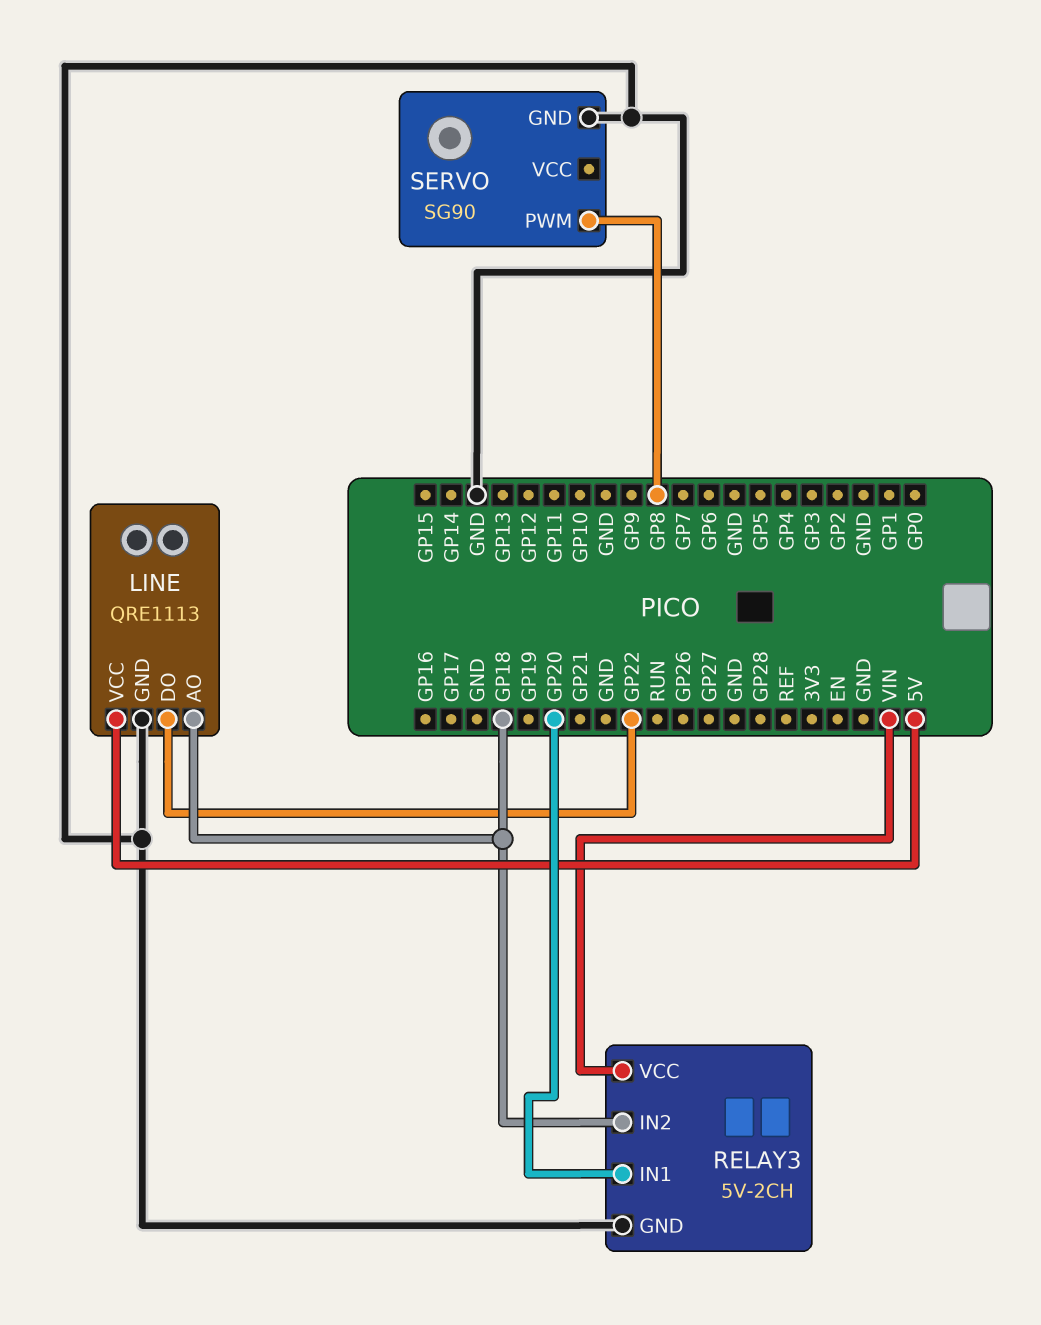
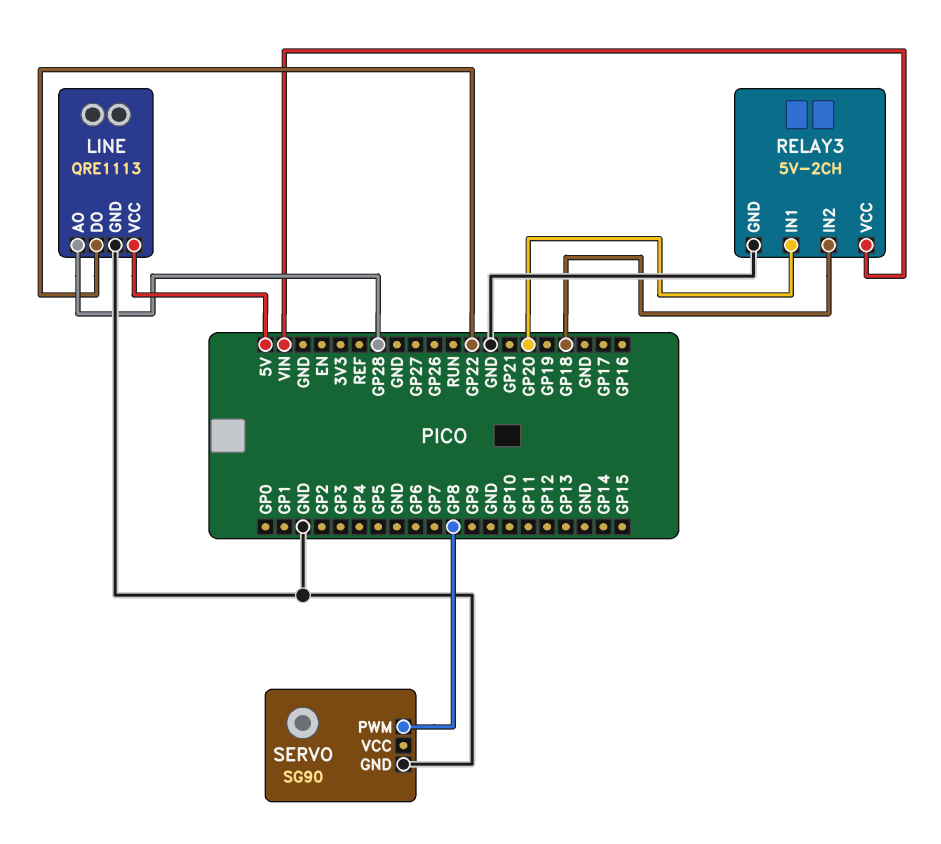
LINE pin AO: GP18 -> GP28

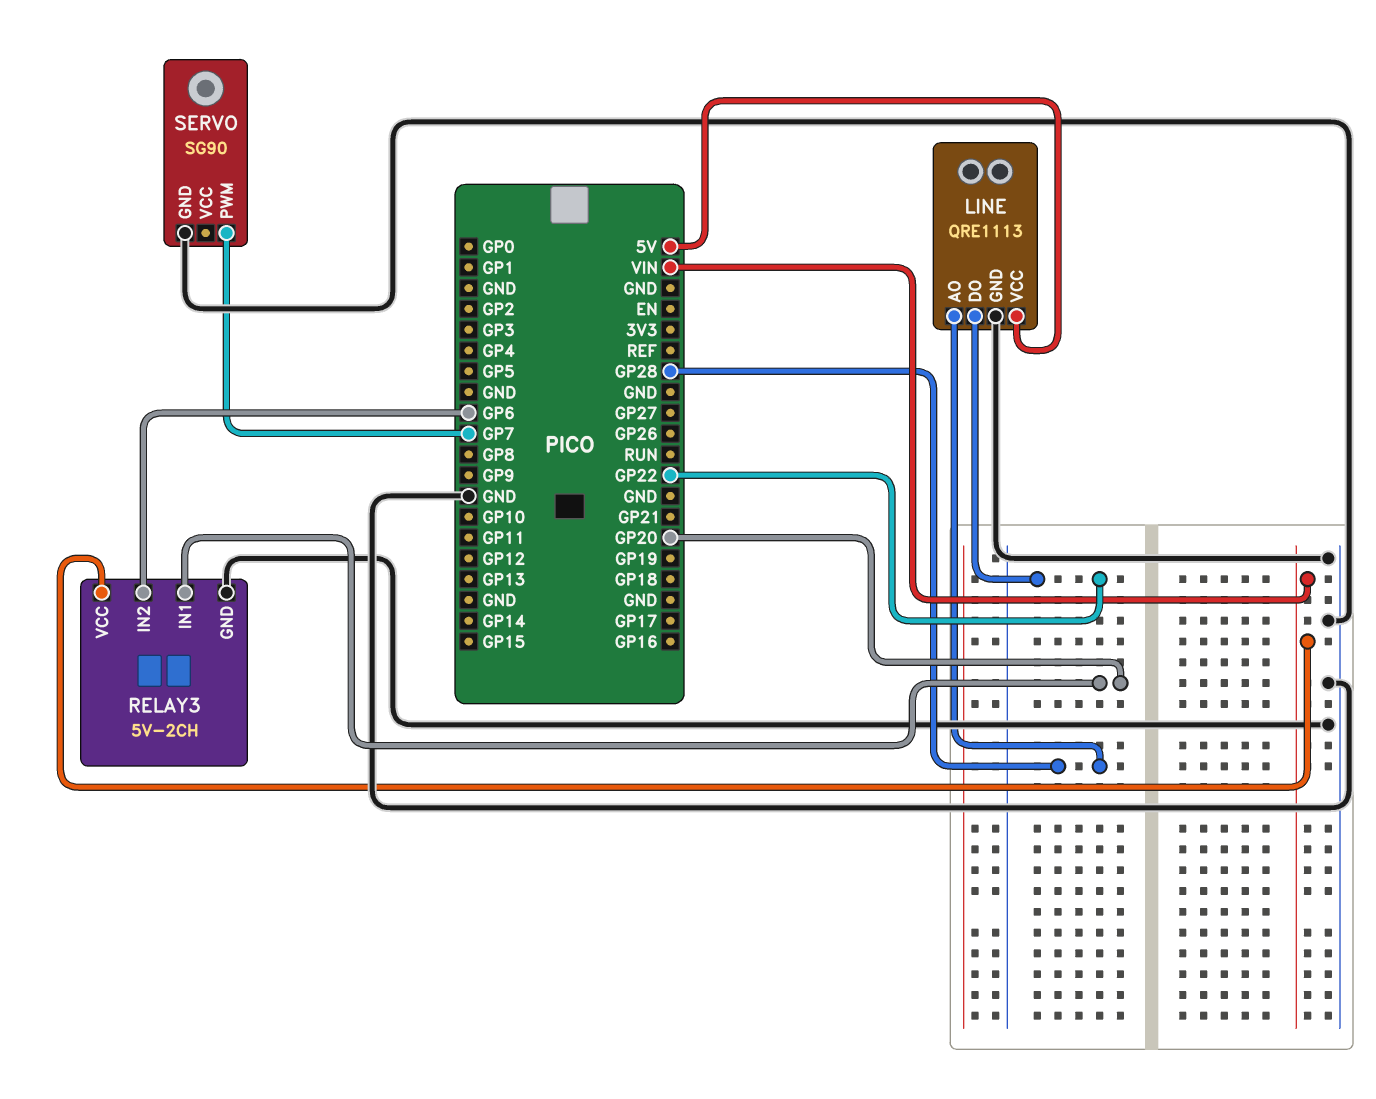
RELAY3 pin IN2: GP18 -> GP6
SERVO pin PWM: GP8 -> GP7

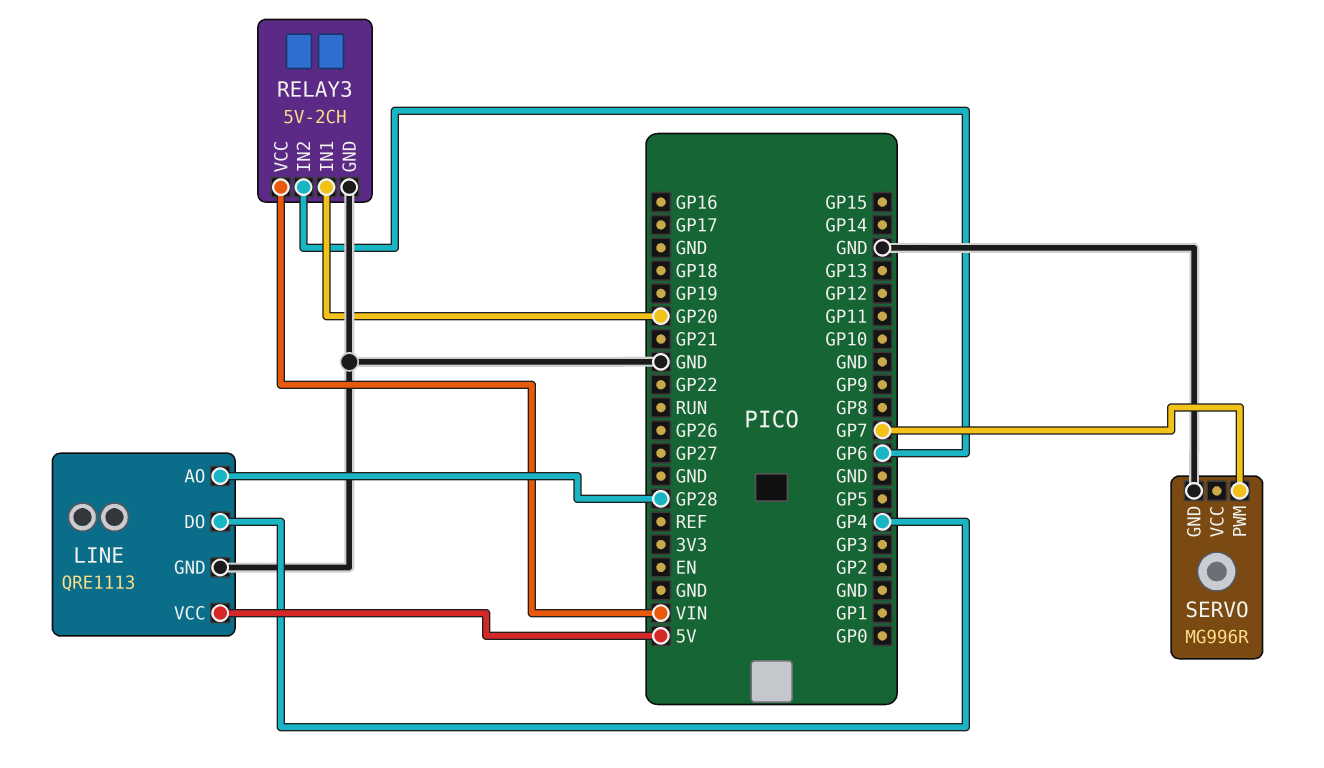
LINE pin DO: GP22 -> GP4
SERVO: SG90 -> MG996R

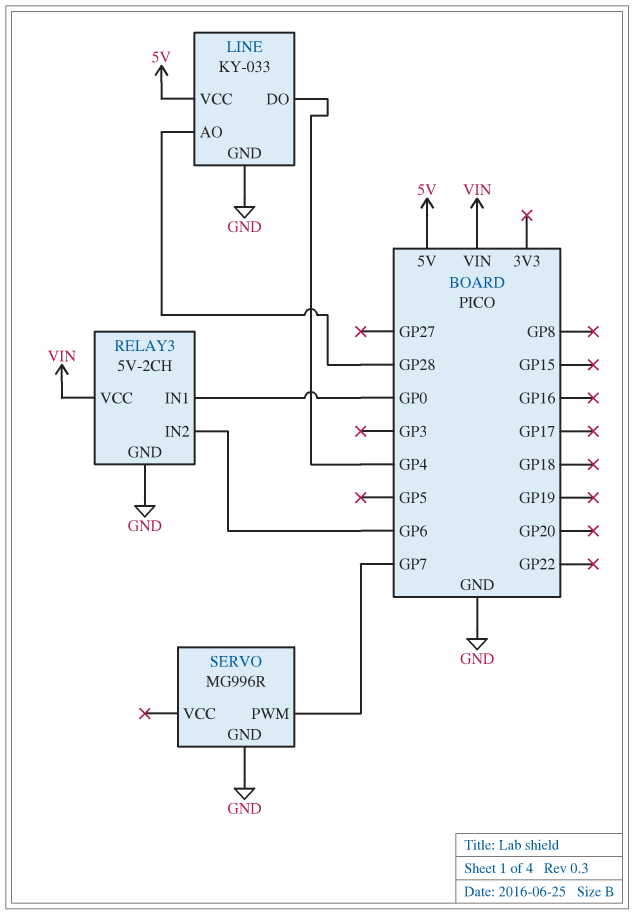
LINE: QRE1113 -> KY-033
RELAY3 pin IN1: GP20 -> GP0

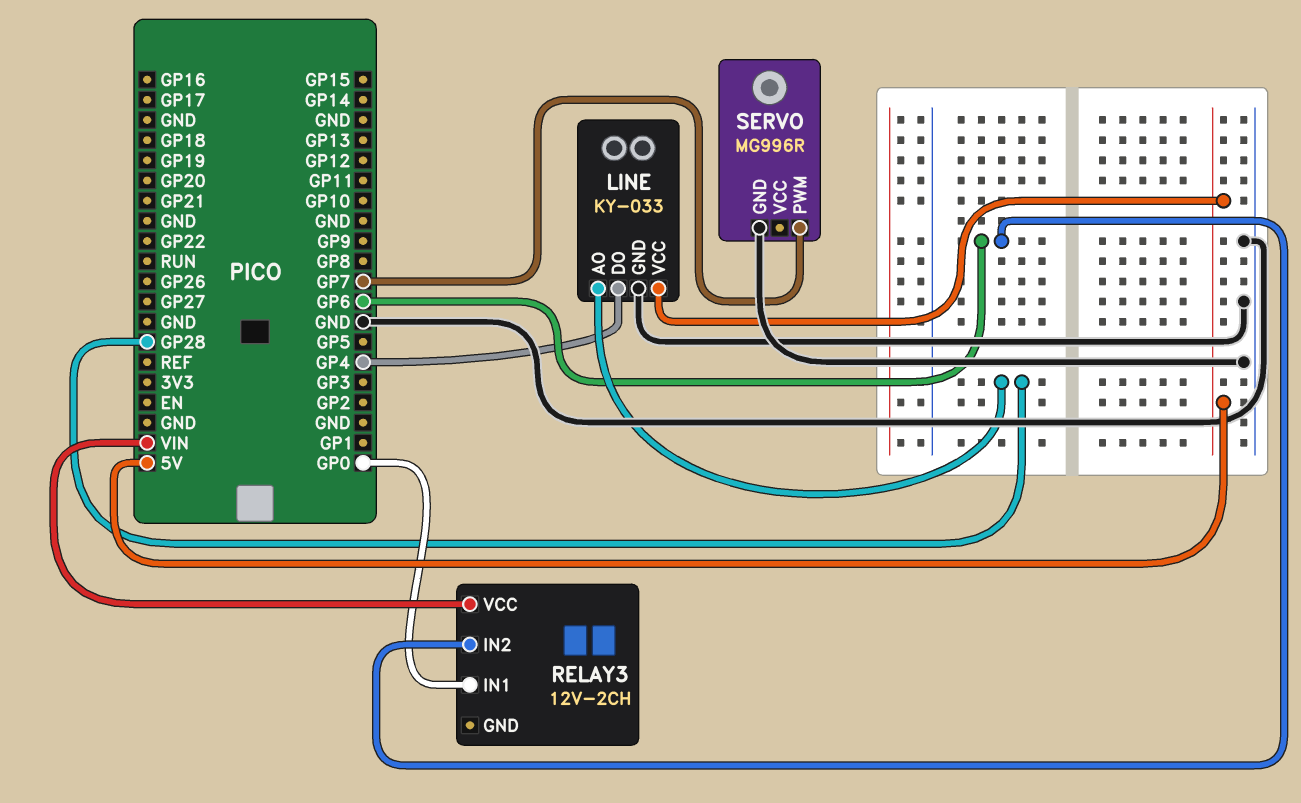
RELAY3: 5V-2CH -> 12V-2CH
RELAY3 pin GND: GND -> none

